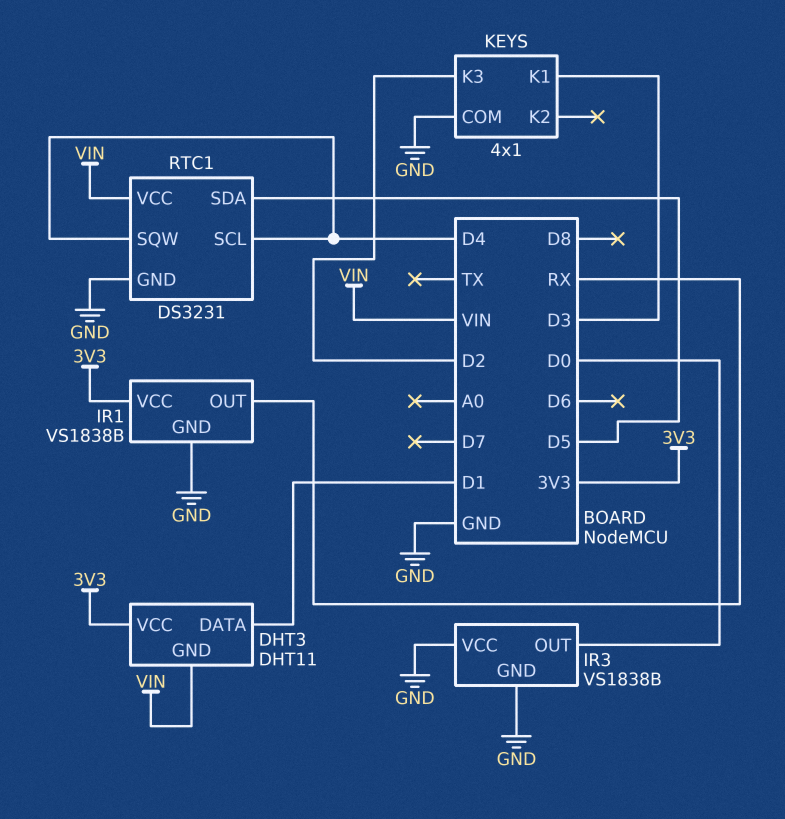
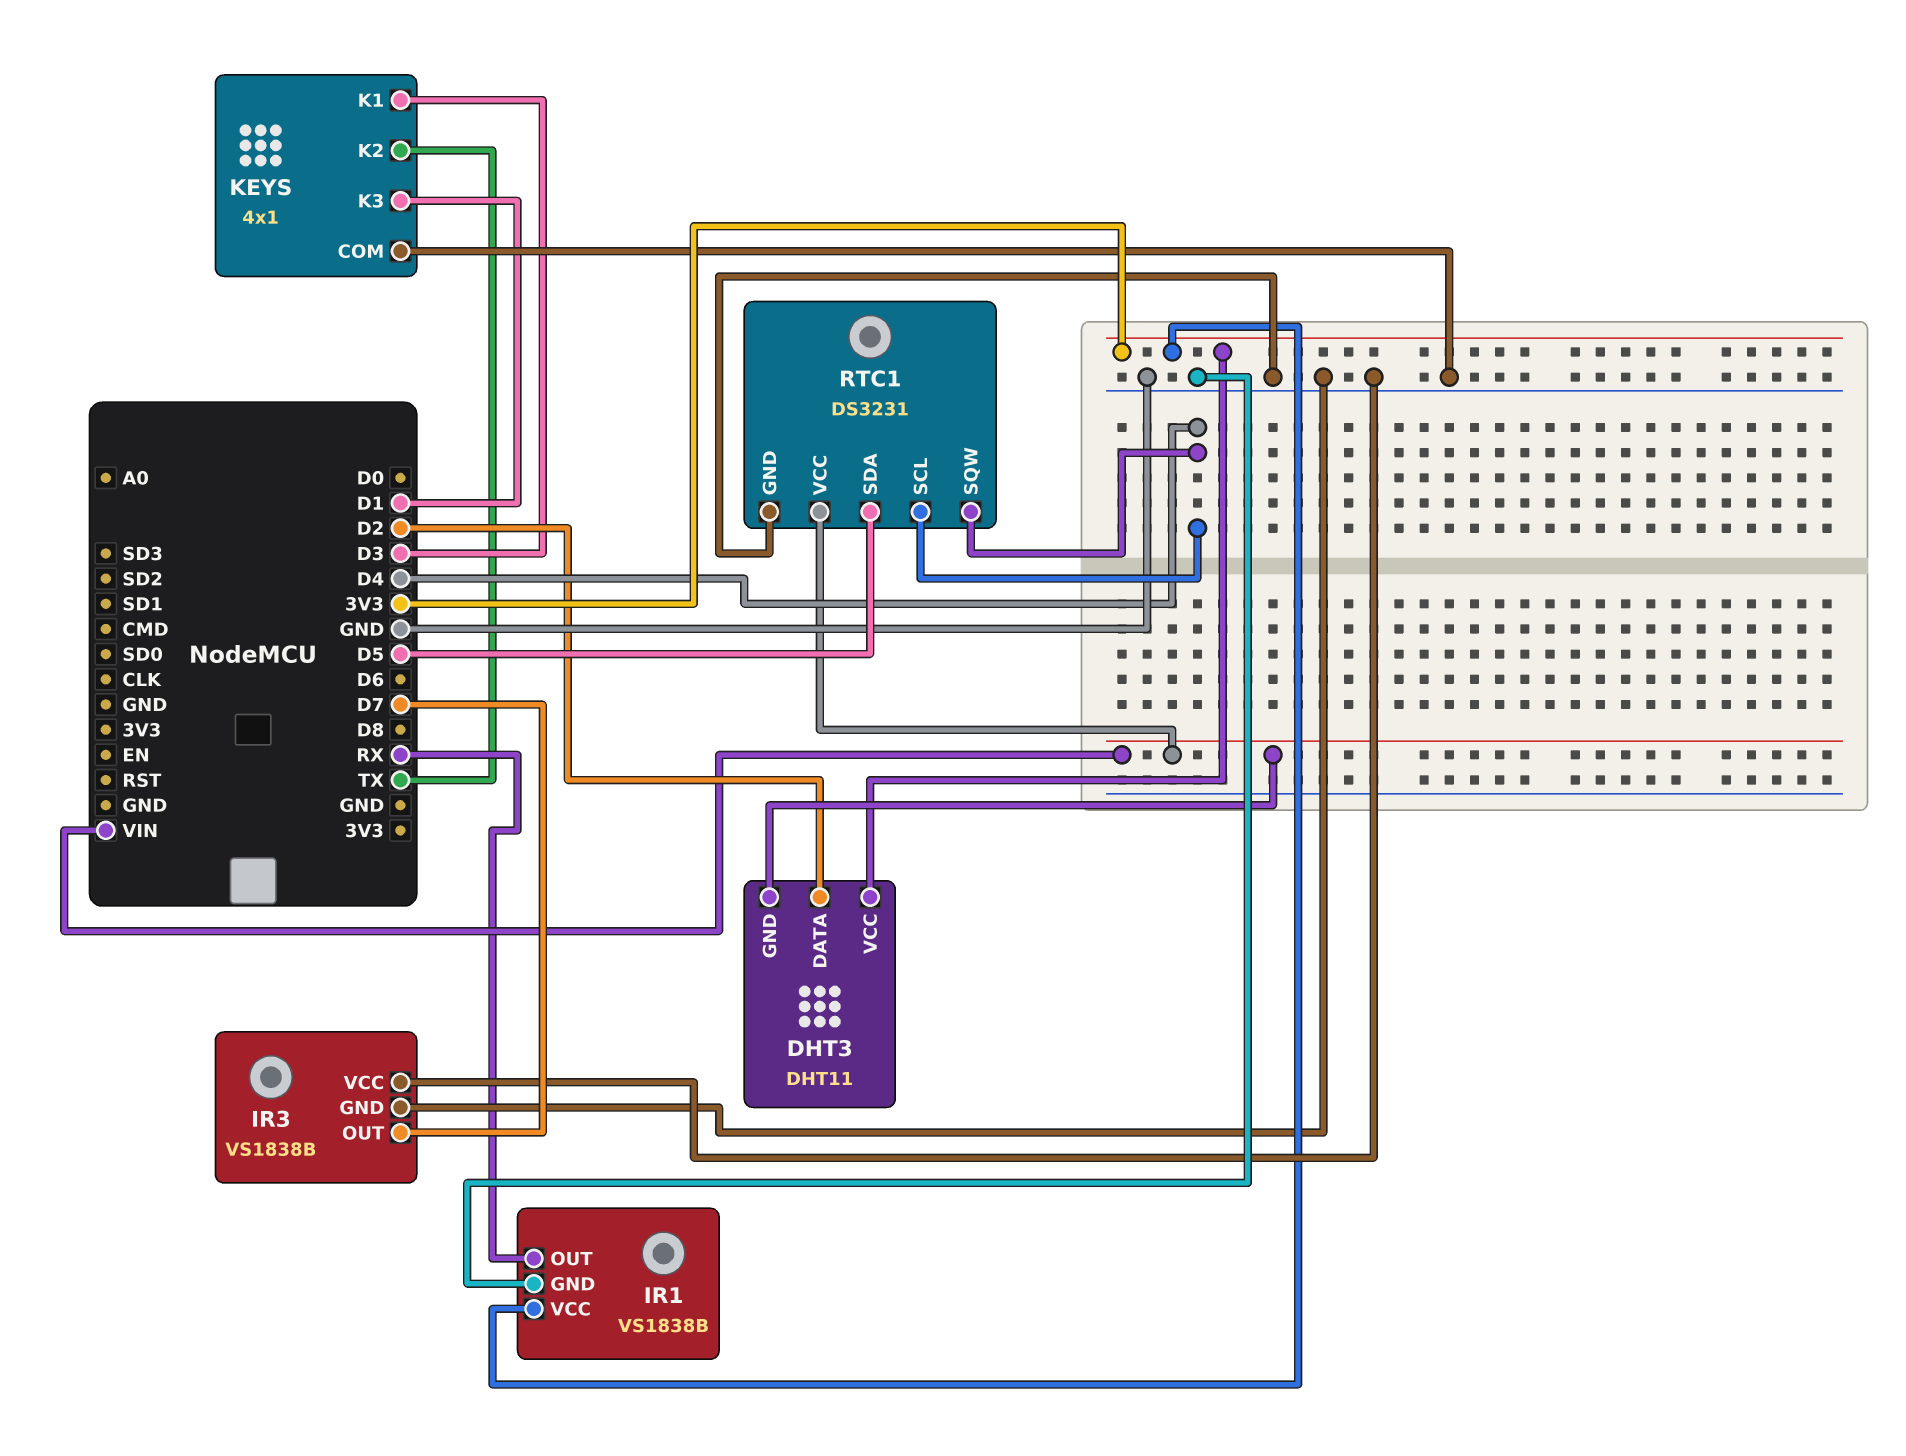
DHT3 pin DATA: D1 -> D2
IR3 pin OUT: D0 -> D7
KEYS pin K2: none -> TX
KEYS pin K3: D2 -> D1

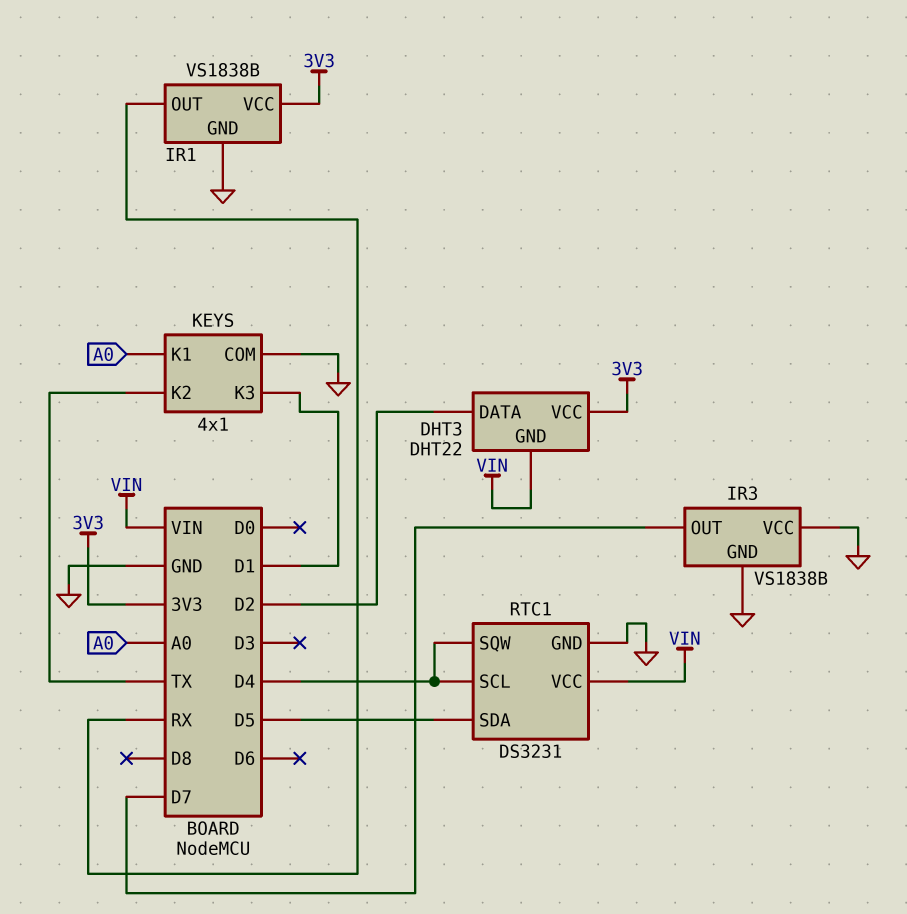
DHT3: DHT11 -> DHT22
KEYS pin K1: D3 -> A0

